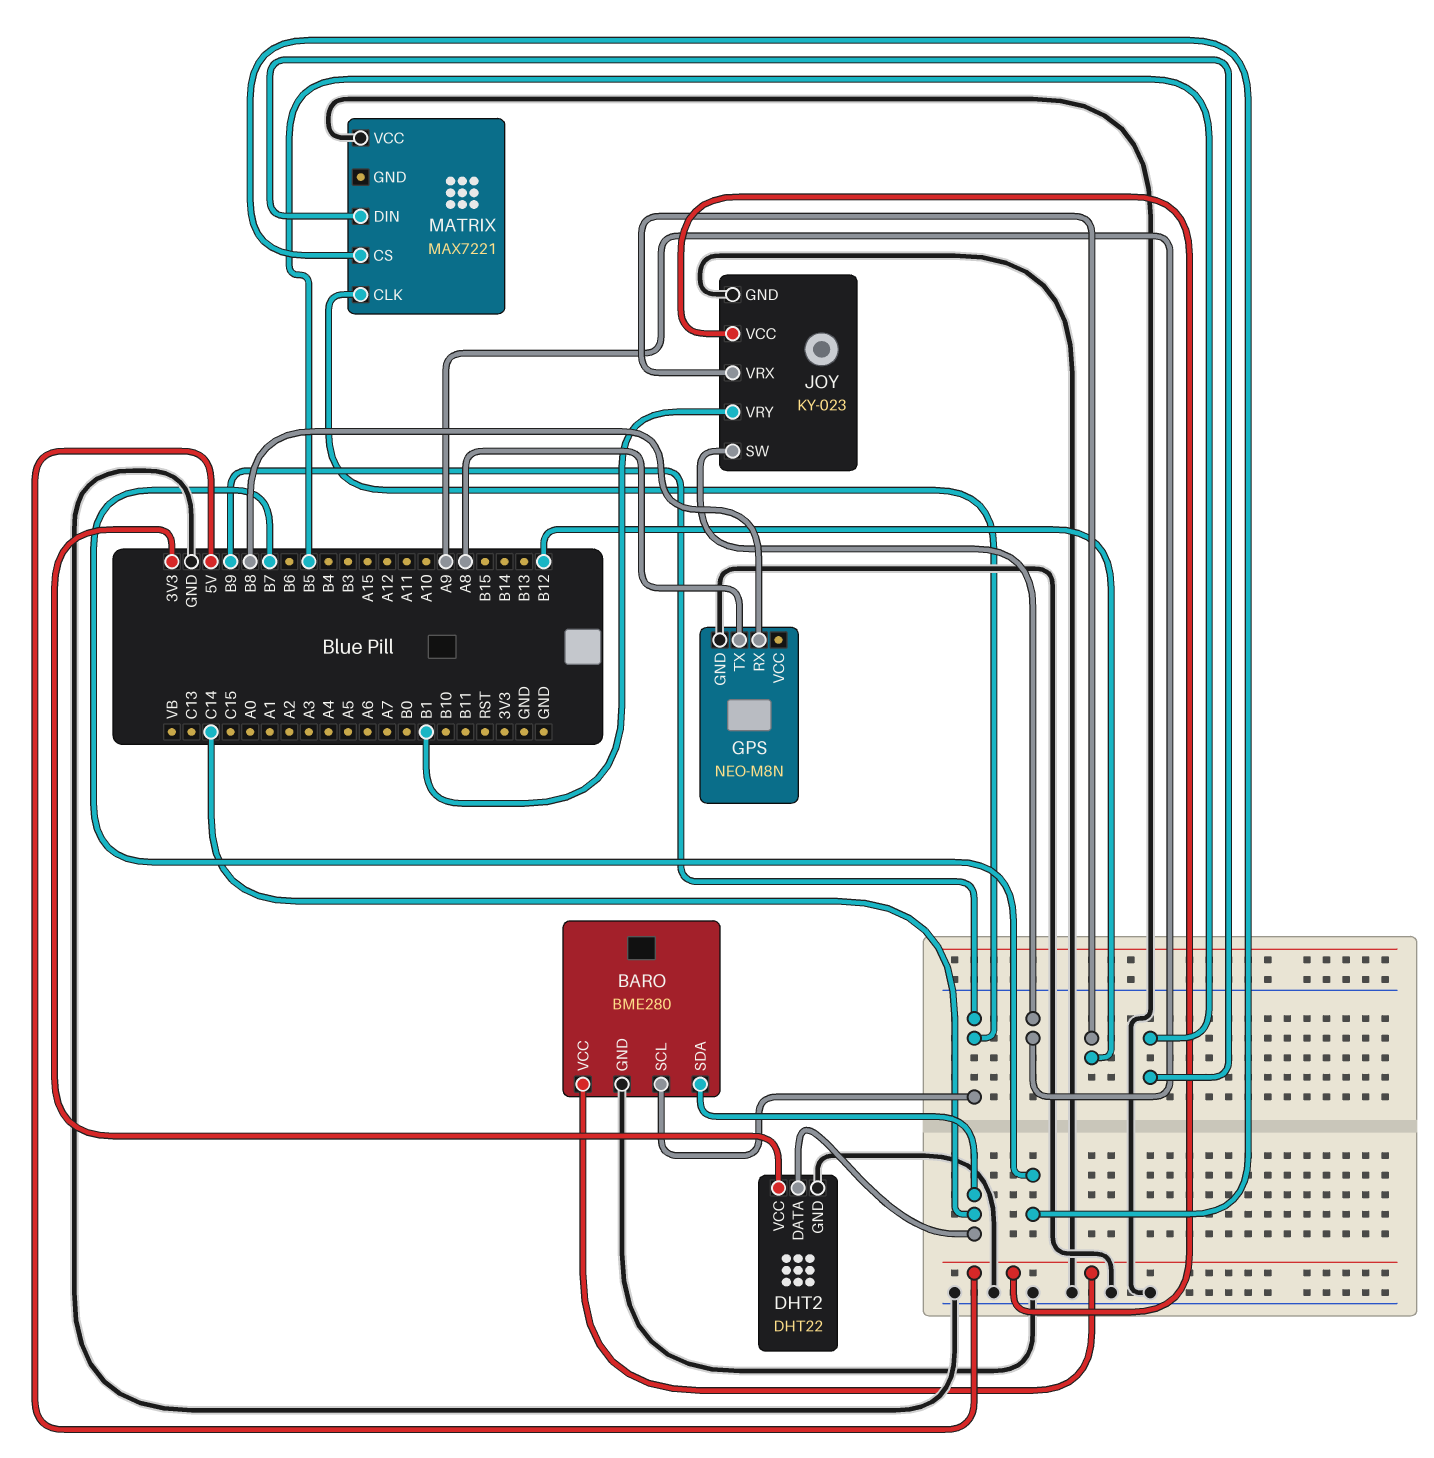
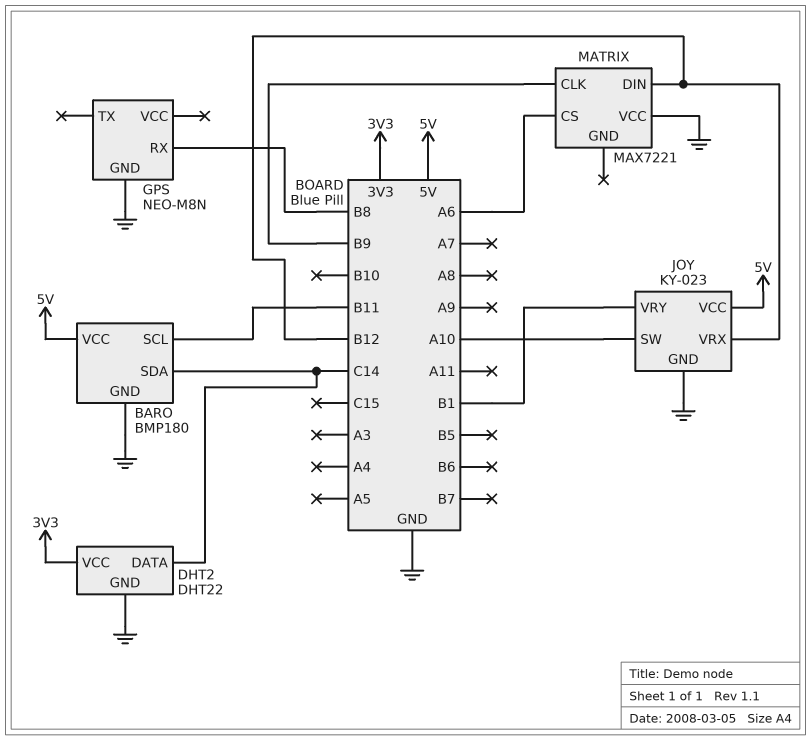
BARO: BME280 -> BMP180
BARO pin SCL: B9 -> B11
GPS pin TX: A8 -> none
JOY pin SW: A9 -> A10
MATRIX pin CS: B7 -> A6
MATRIX pin DIN: B5 -> B12

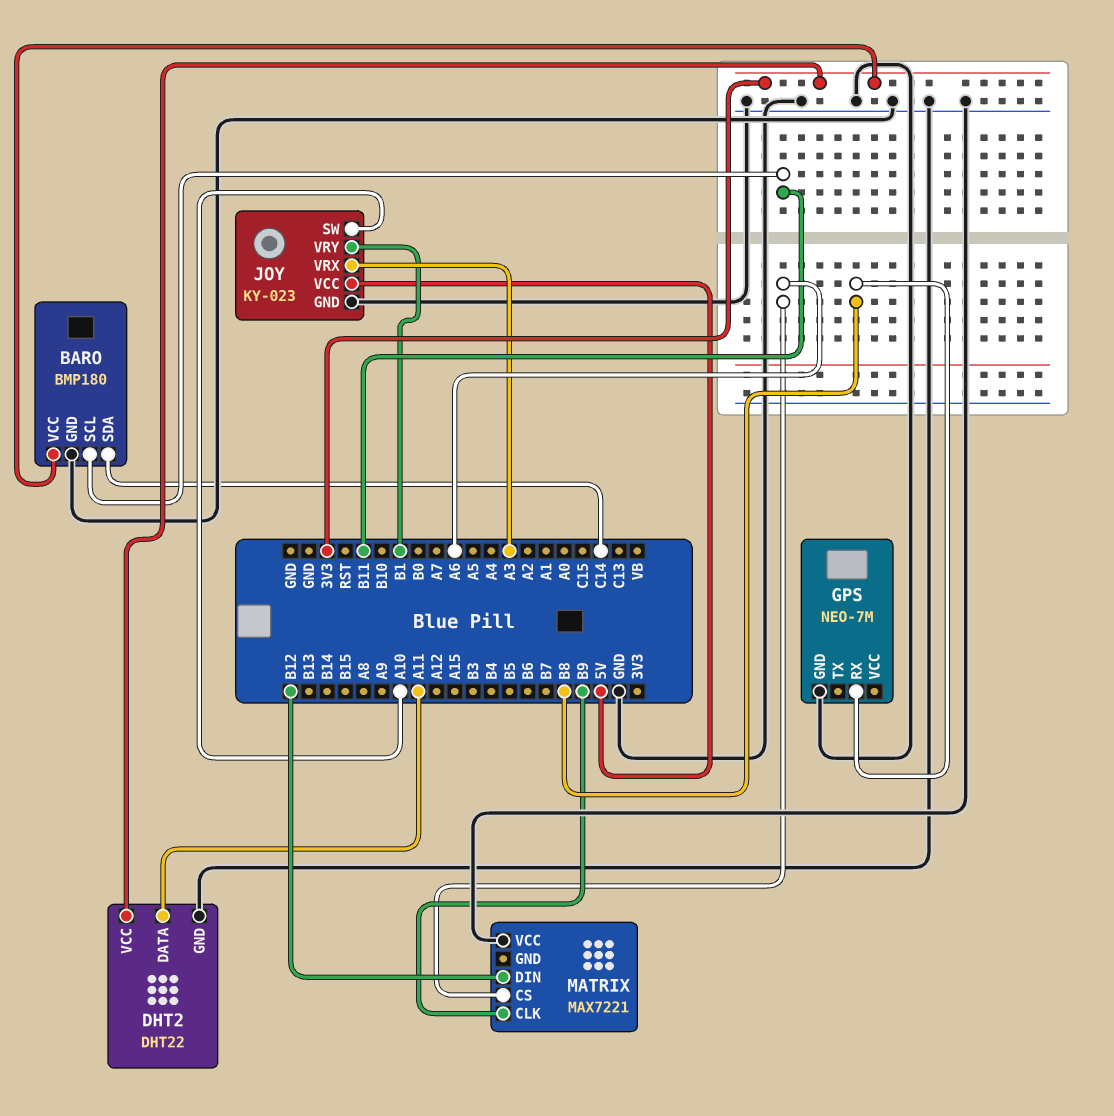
BARO pin VCC: 5V -> 3V3
DHT2 pin DATA: C14 -> A11
GPS: NEO-M8N -> NEO-7M
JOY pin VRX: B12 -> A3

